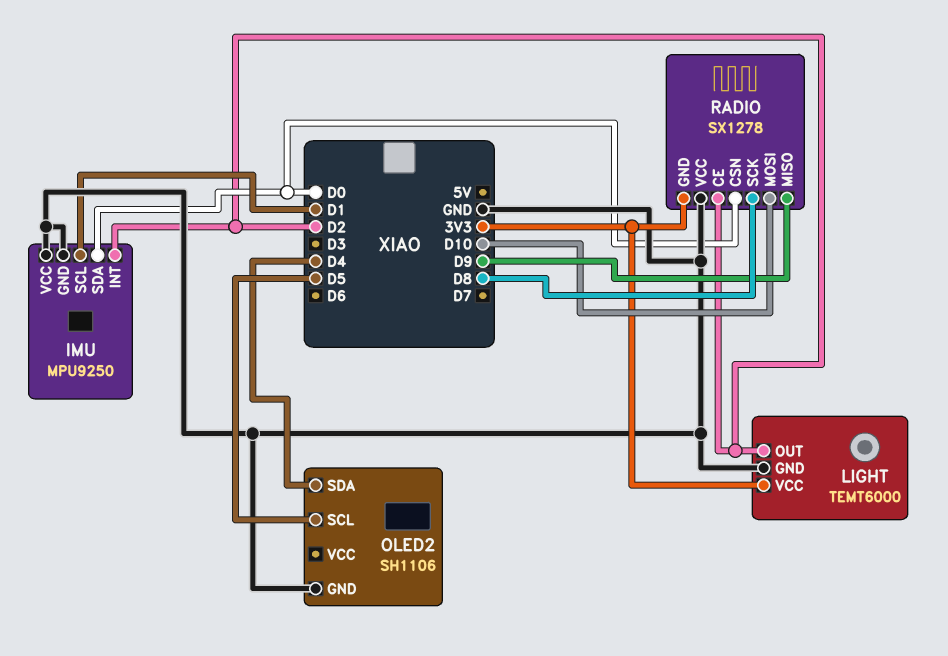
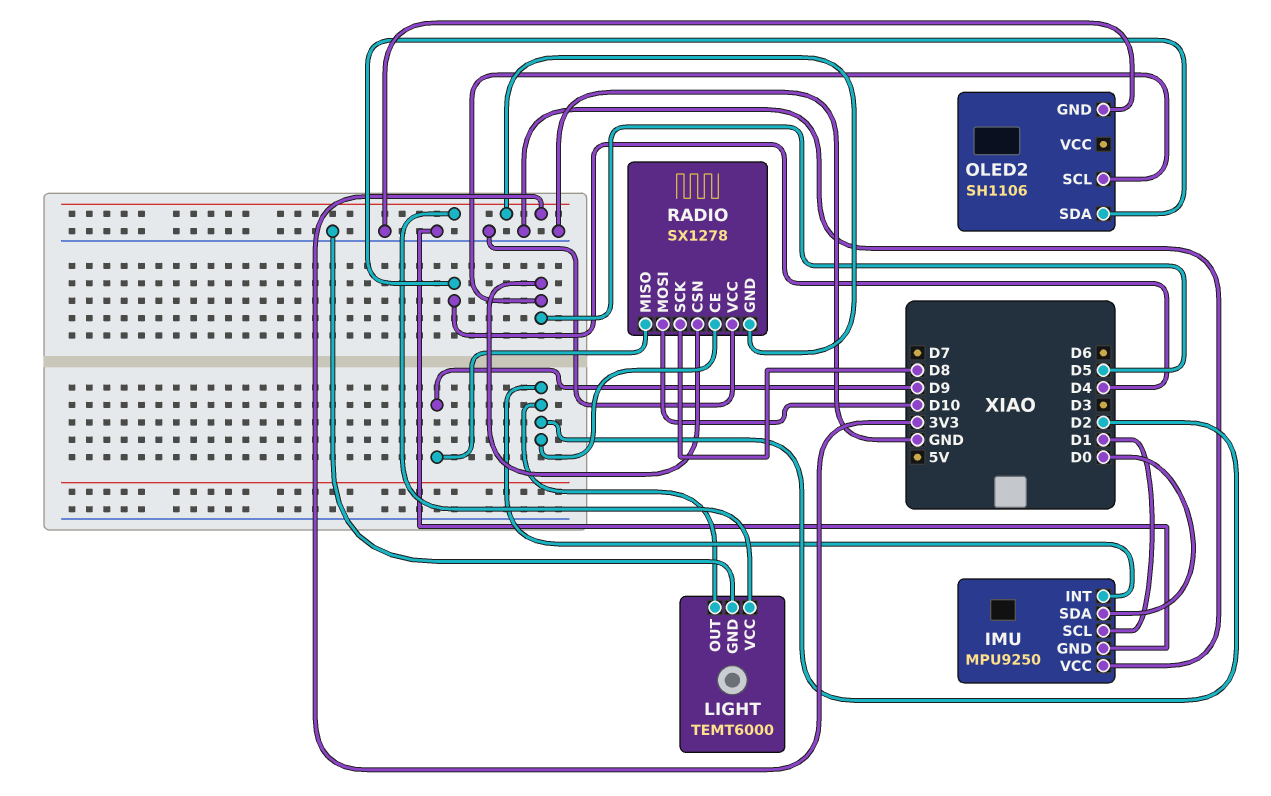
RADIO pin CSN: D0 -> D5

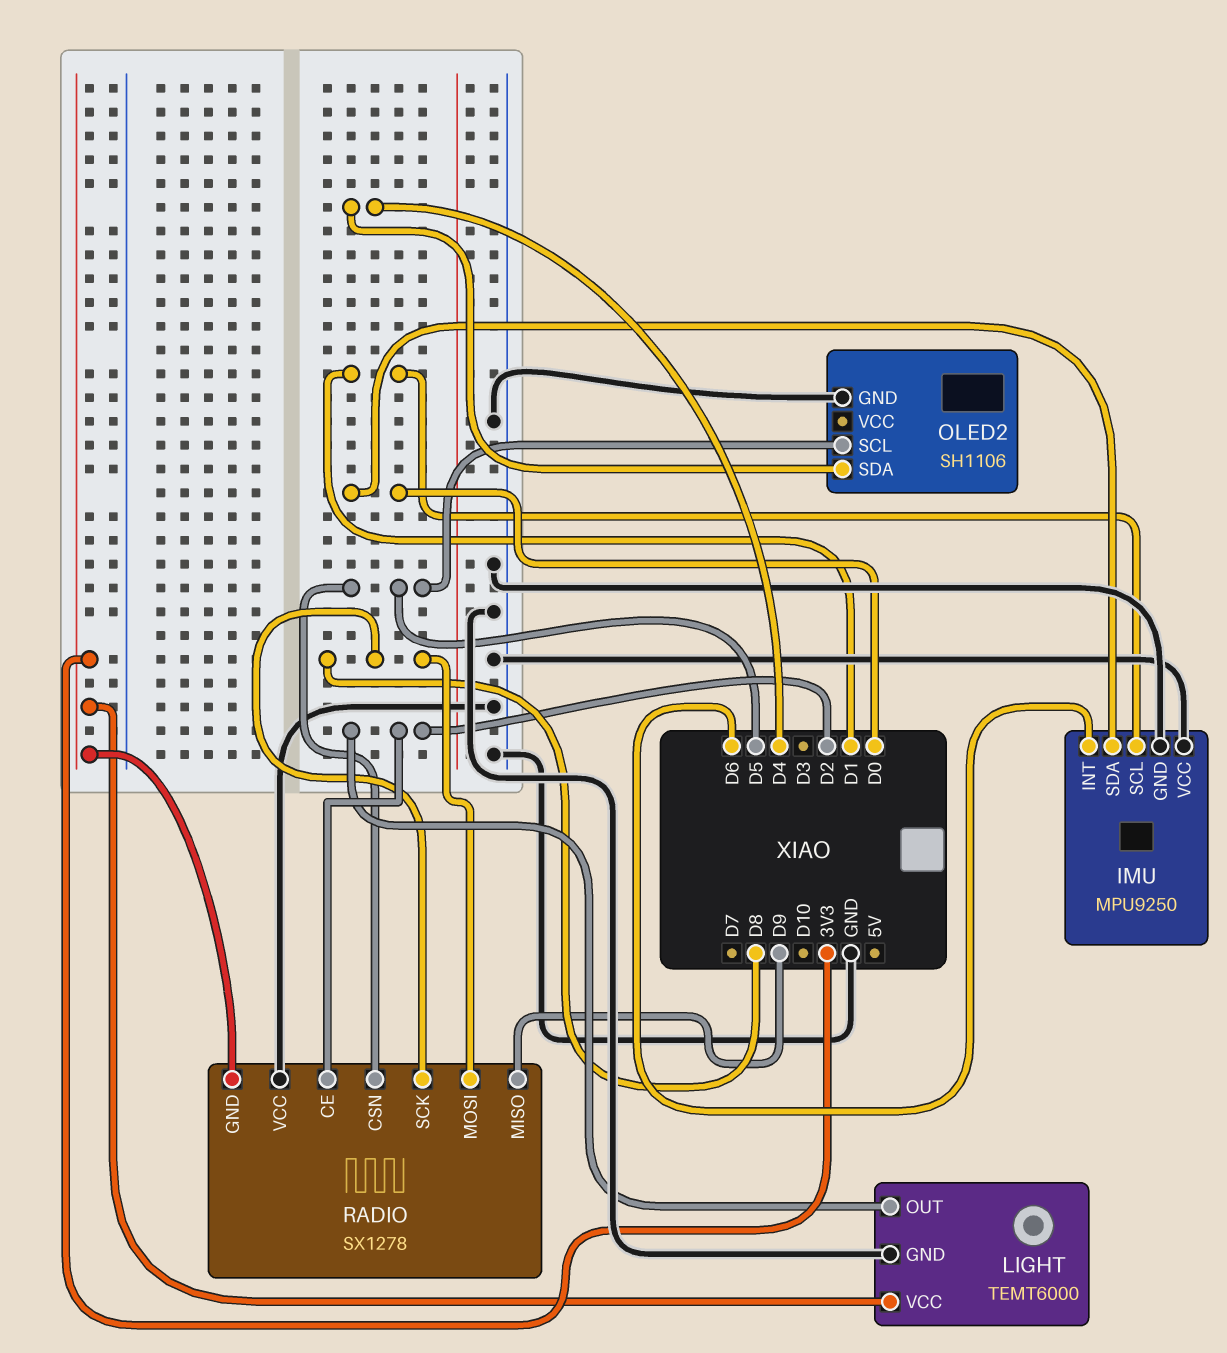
IMU pin INT: D2 -> D6
RADIO pin MOSI: D10 -> D8

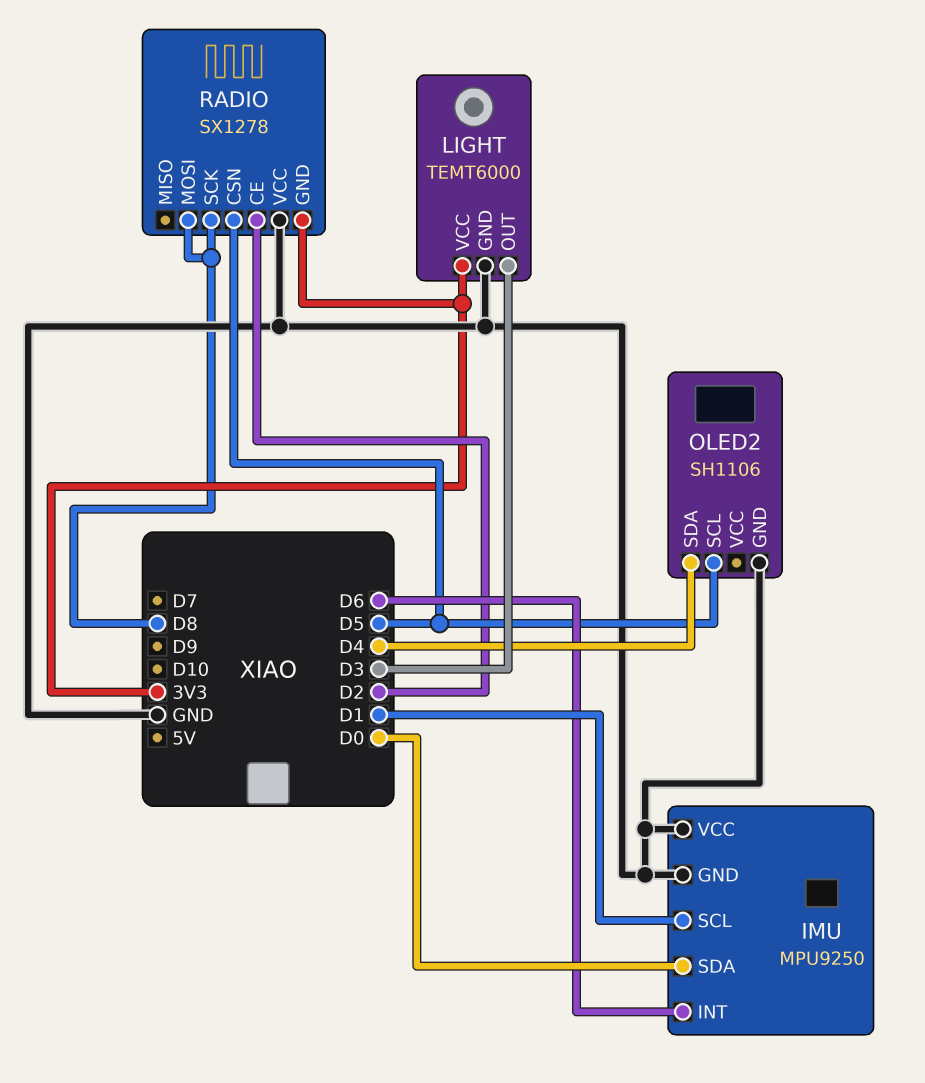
LIGHT pin OUT: D2 -> D3
RADIO pin MISO: D9 -> none

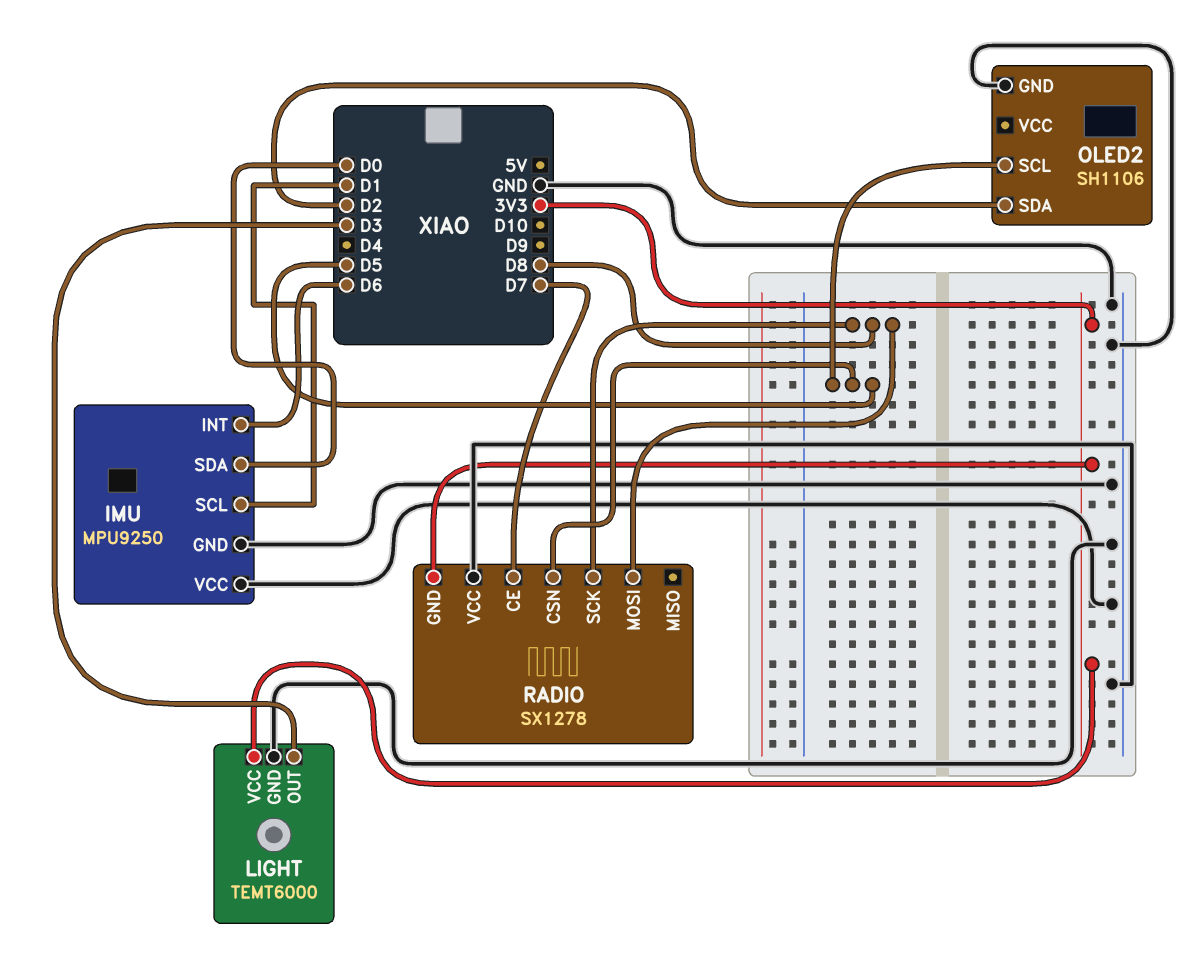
OLED2 pin SDA: D4 -> D2
RADIO pin CE: D2 -> D7

